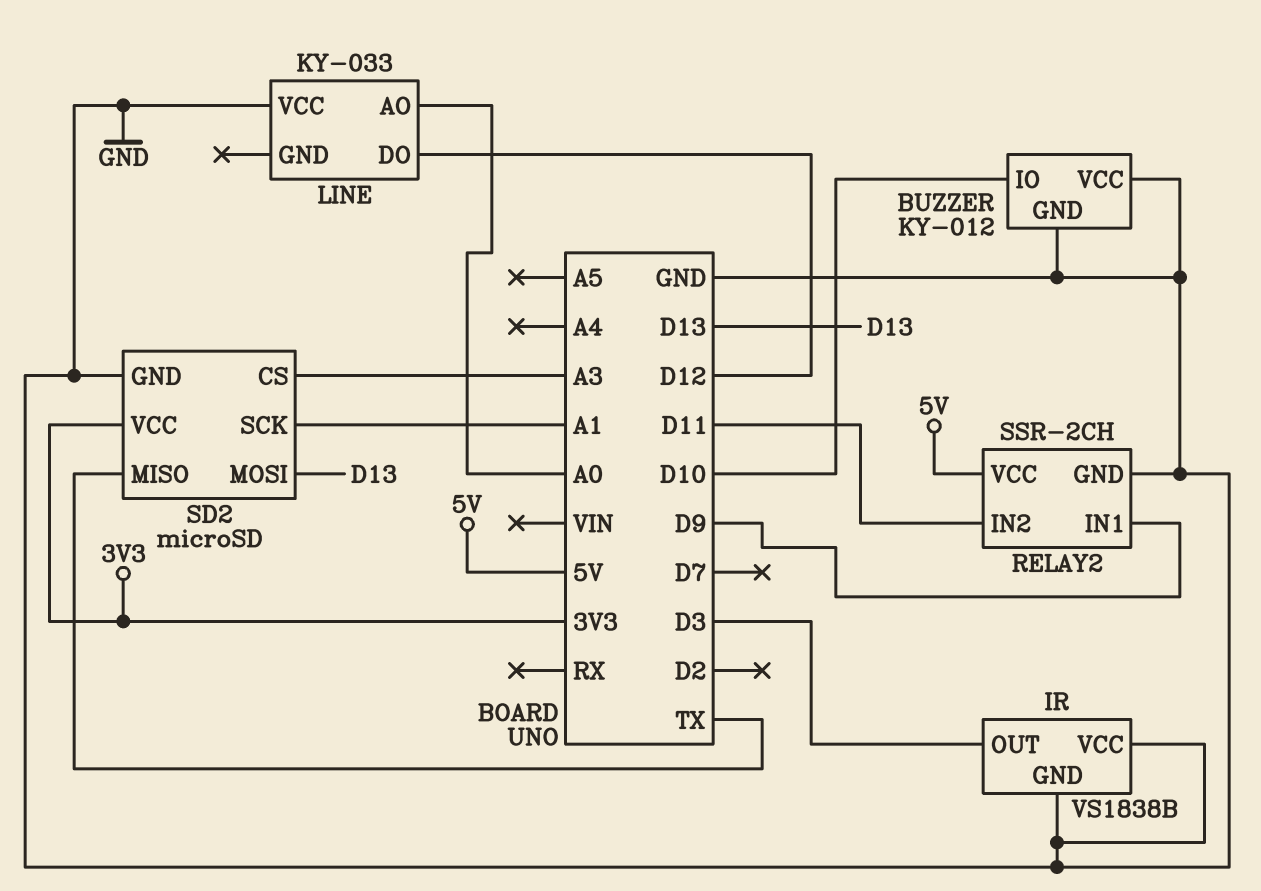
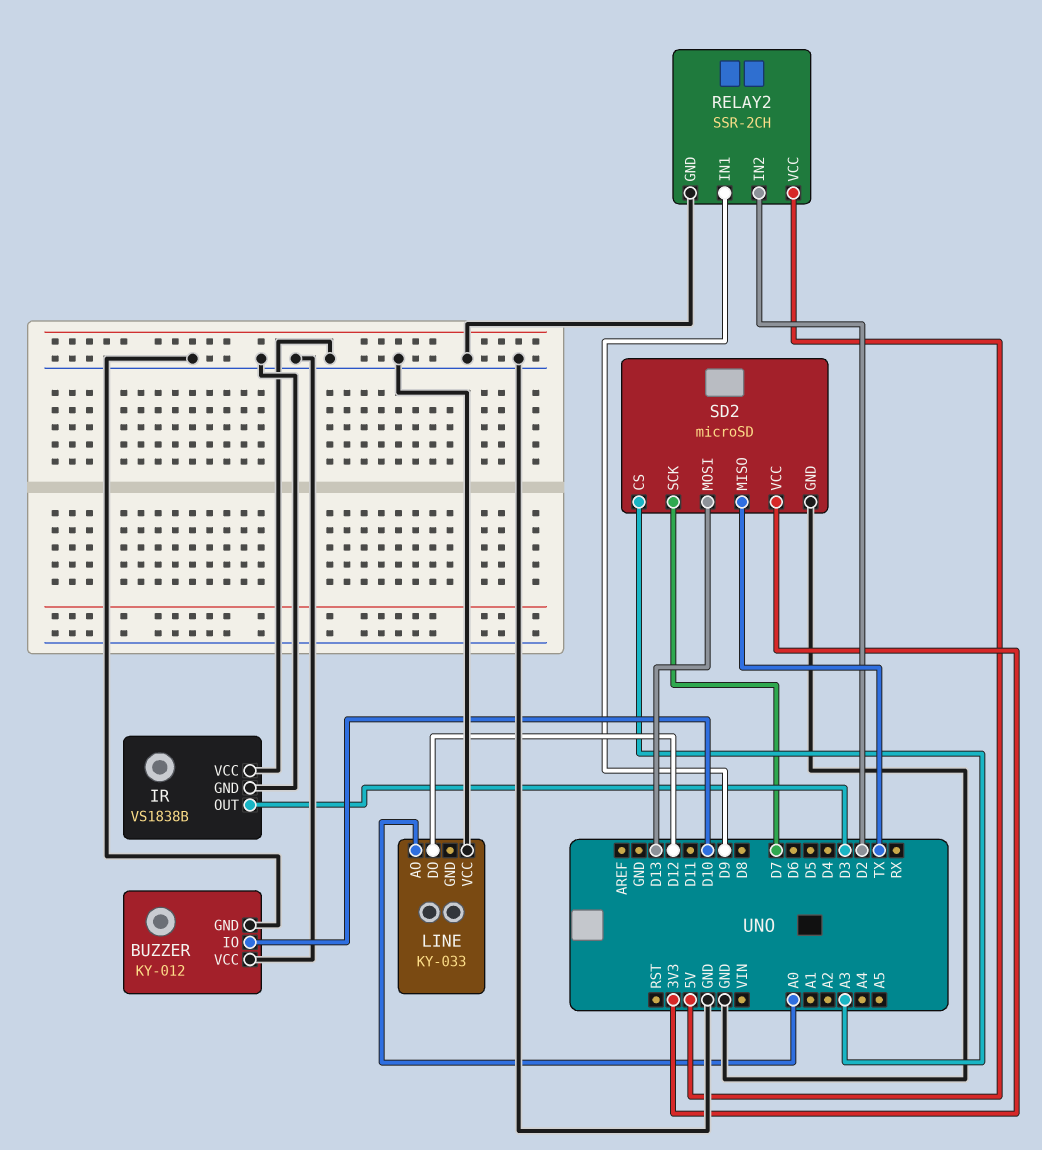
RELAY2 pin IN2: D11 -> D2
SD2 pin SCK: A1 -> D7

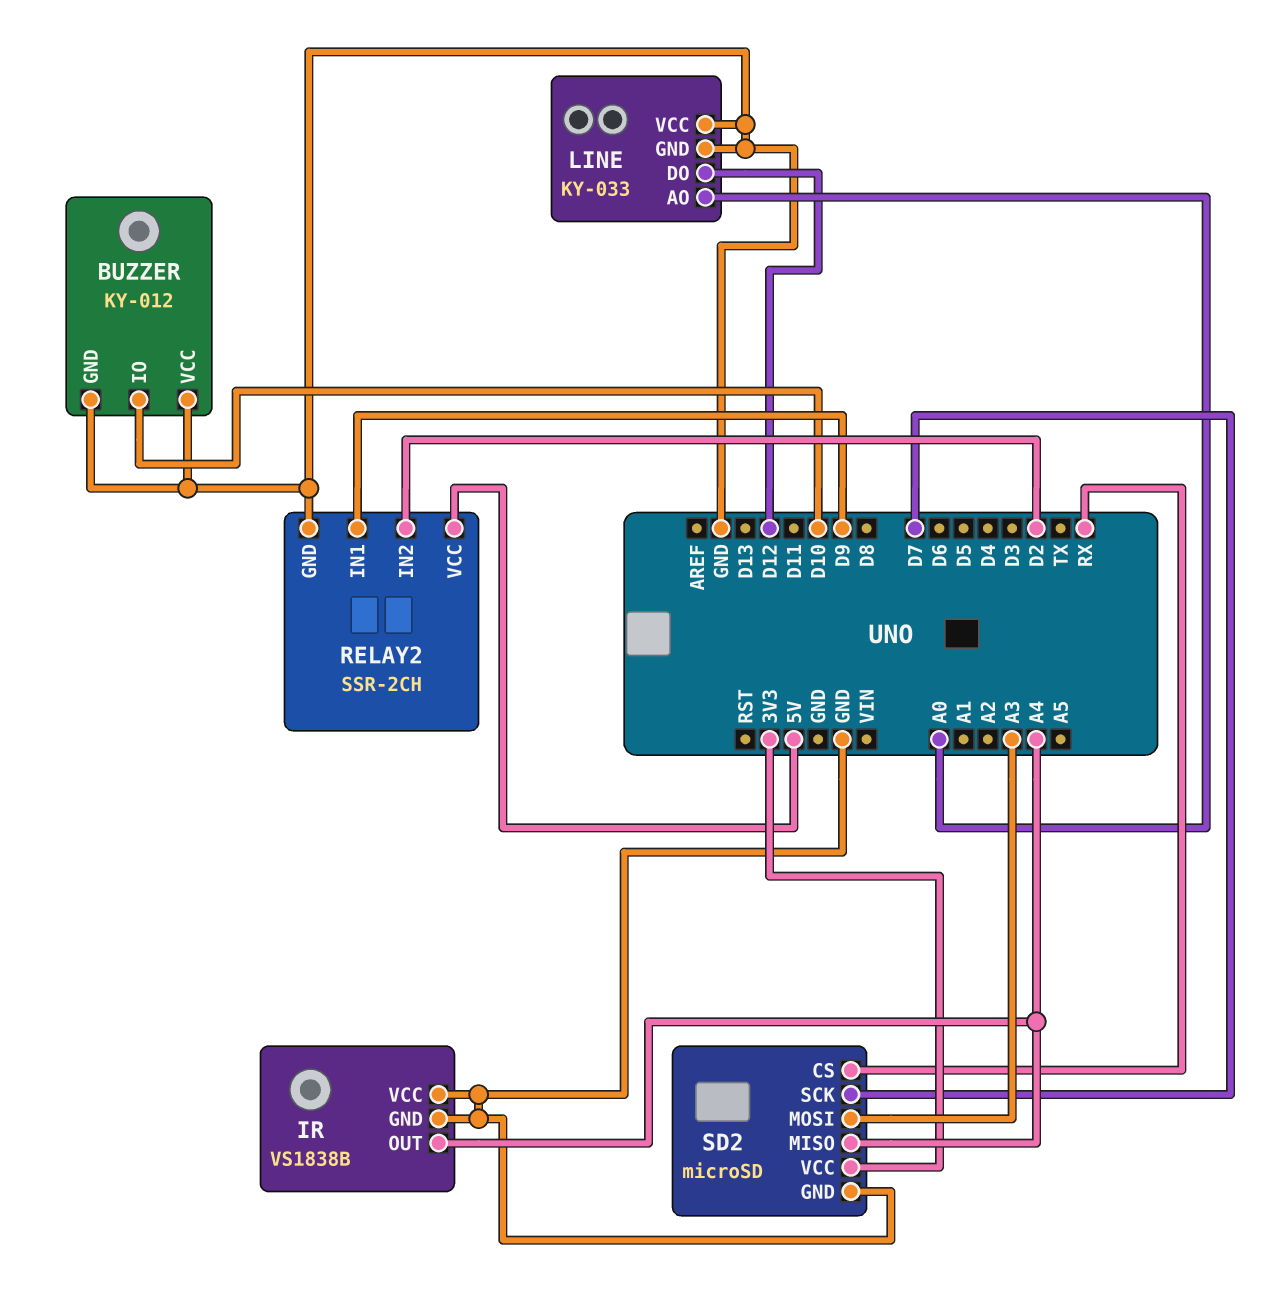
IR pin OUT: D3 -> A4
LINE pin GND: none -> GND
SD2 pin CS: A3 -> RX
SD2 pin MISO: TX -> A4
SD2 pin MOSI: D13 -> A3

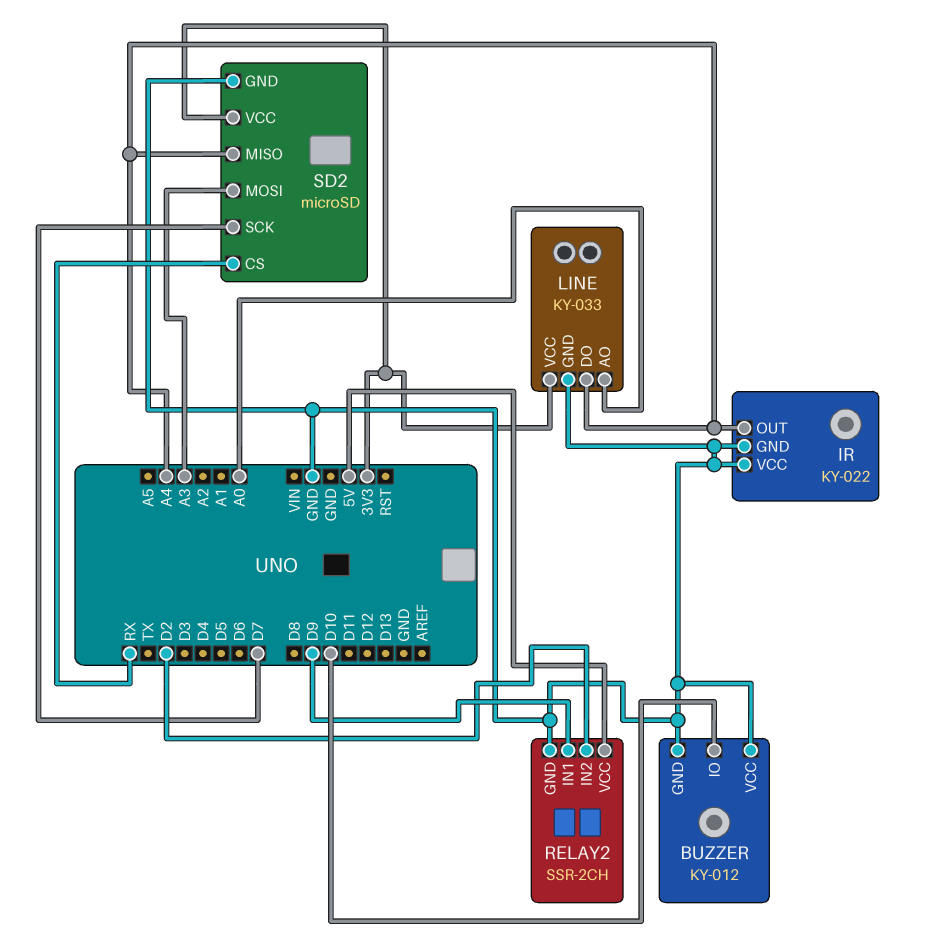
IR: VS1838B -> KY-022
LINE pin DO: D12 -> A4
LINE pin VCC: GND -> 3V3

